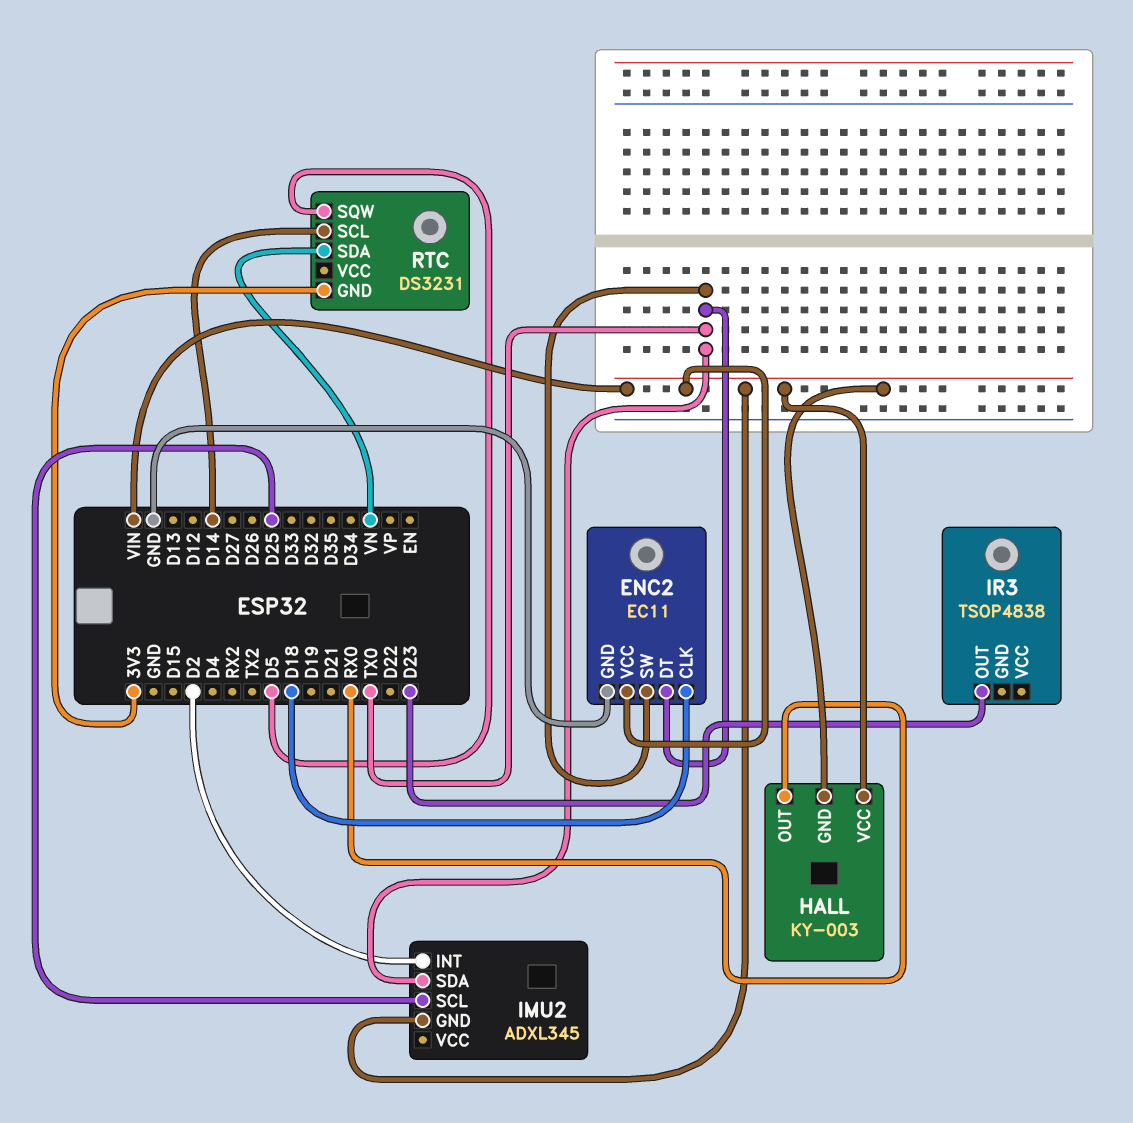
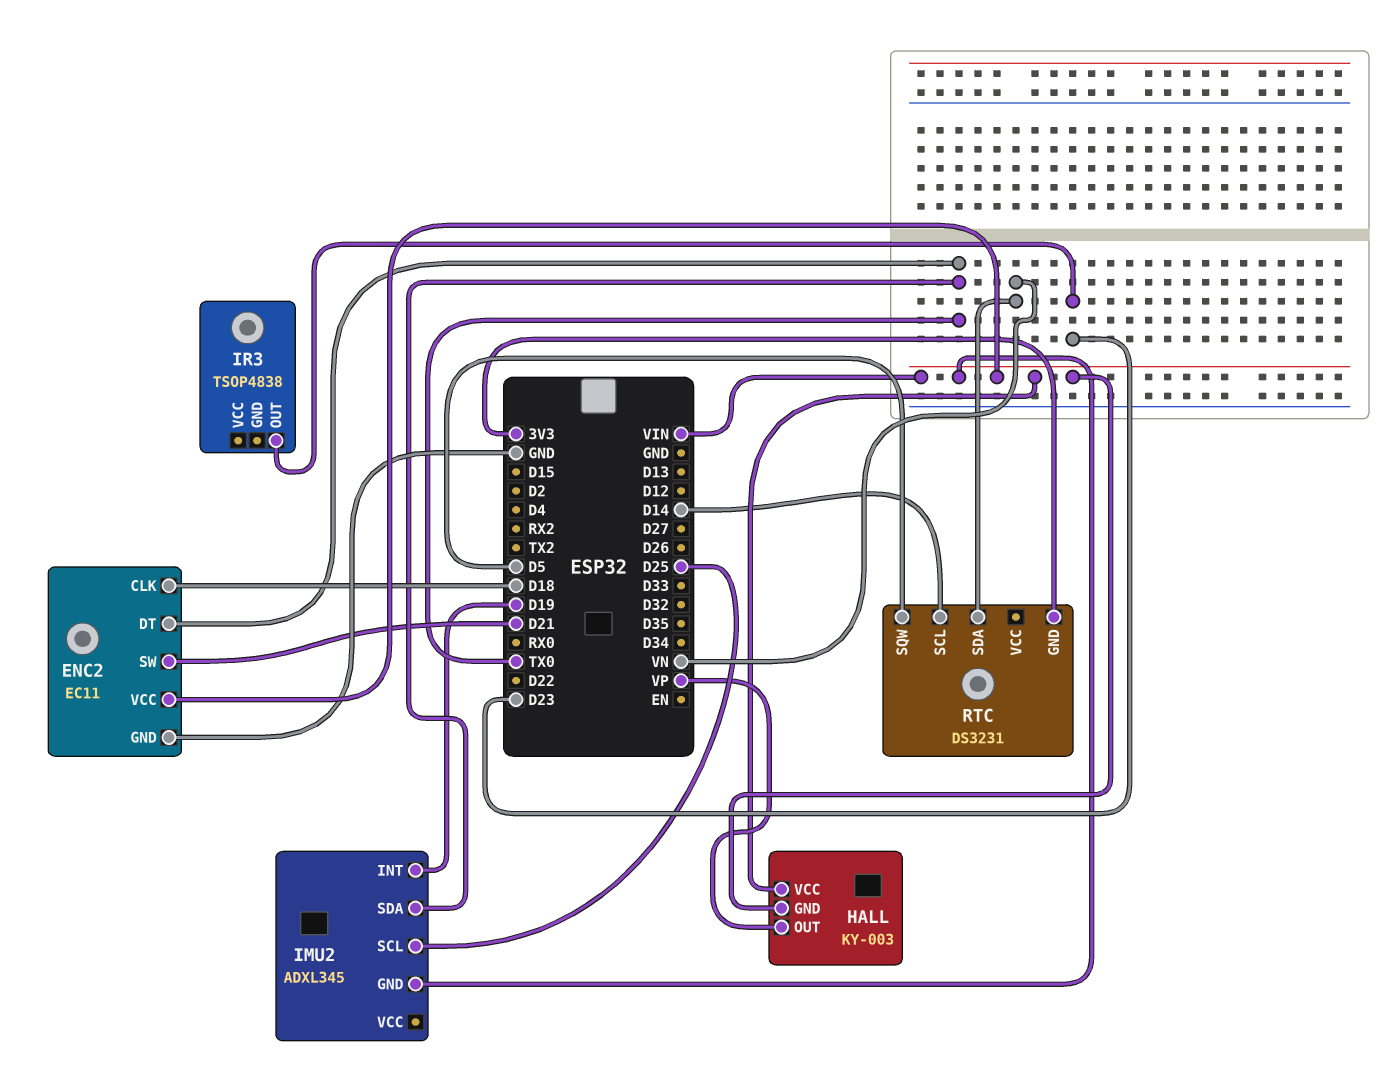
ENC2 pin SW: TX0 -> D21
HALL pin OUT: RX0 -> VP
IMU2 pin INT: D2 -> D19

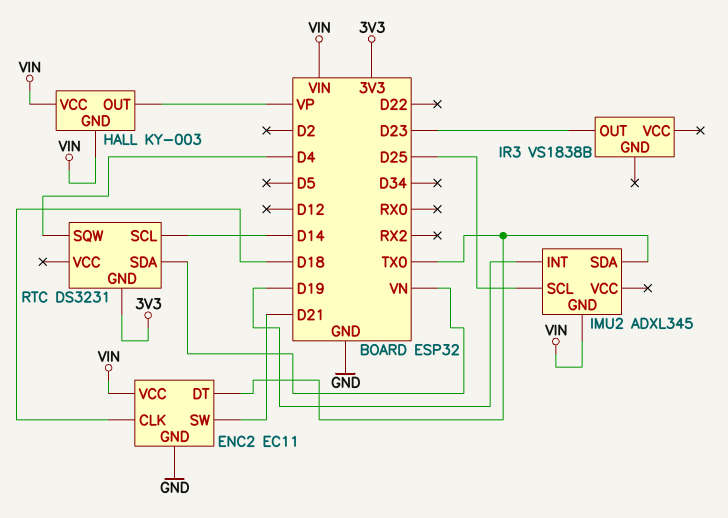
IR3: TSOP4838 -> VS1838B
RTC pin SQW: D5 -> D4

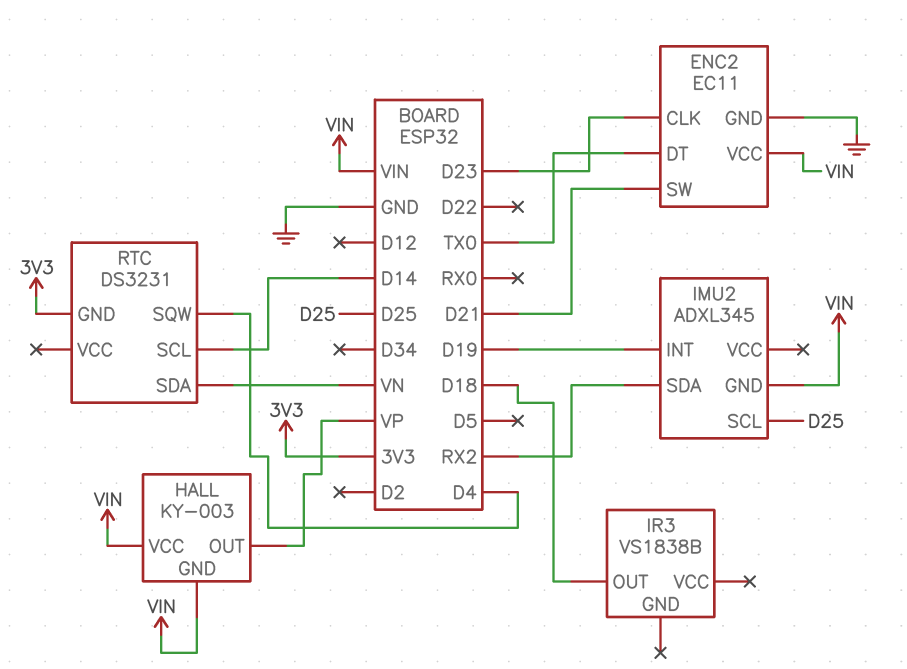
ENC2 pin CLK: D18 -> D23
IMU2 pin SDA: TX0 -> RX2
IR3 pin OUT: D23 -> D18

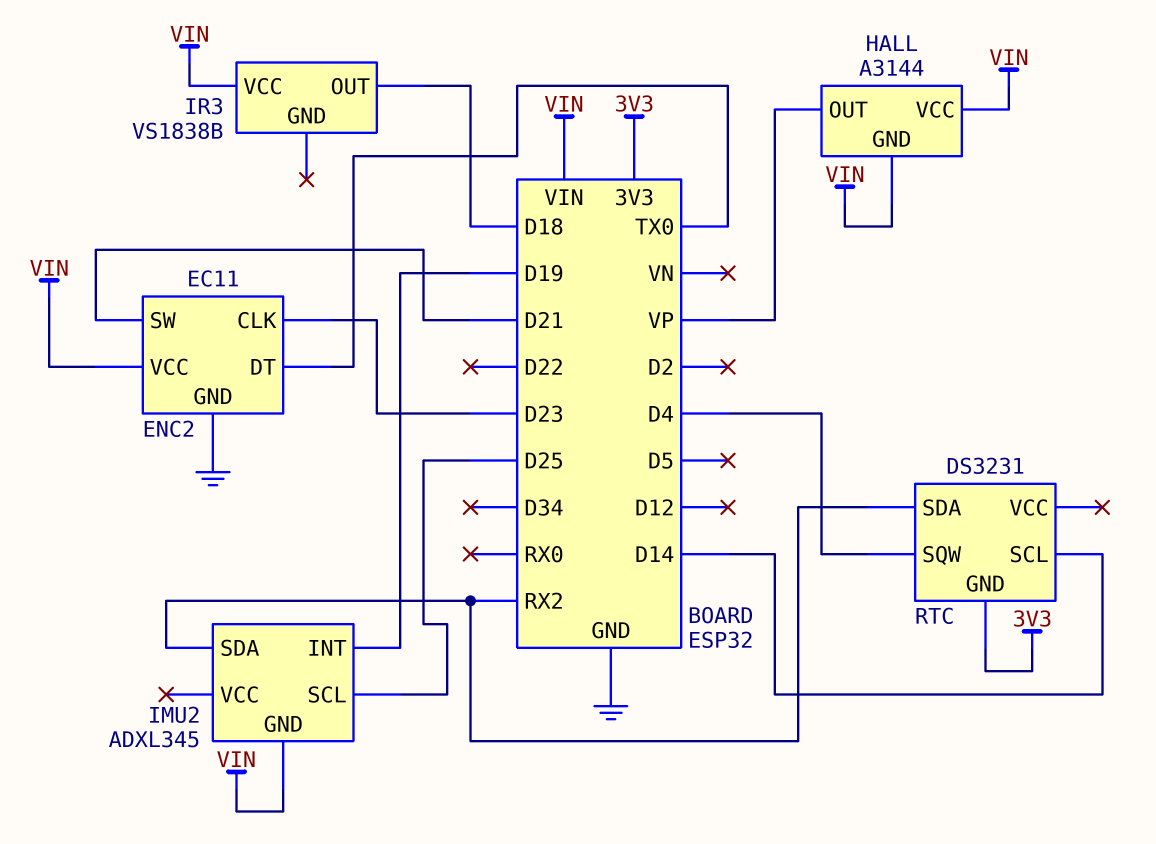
HALL: KY-003 -> A3144
IR3 pin VCC: none -> VIN
RTC pin SDA: VN -> RX2

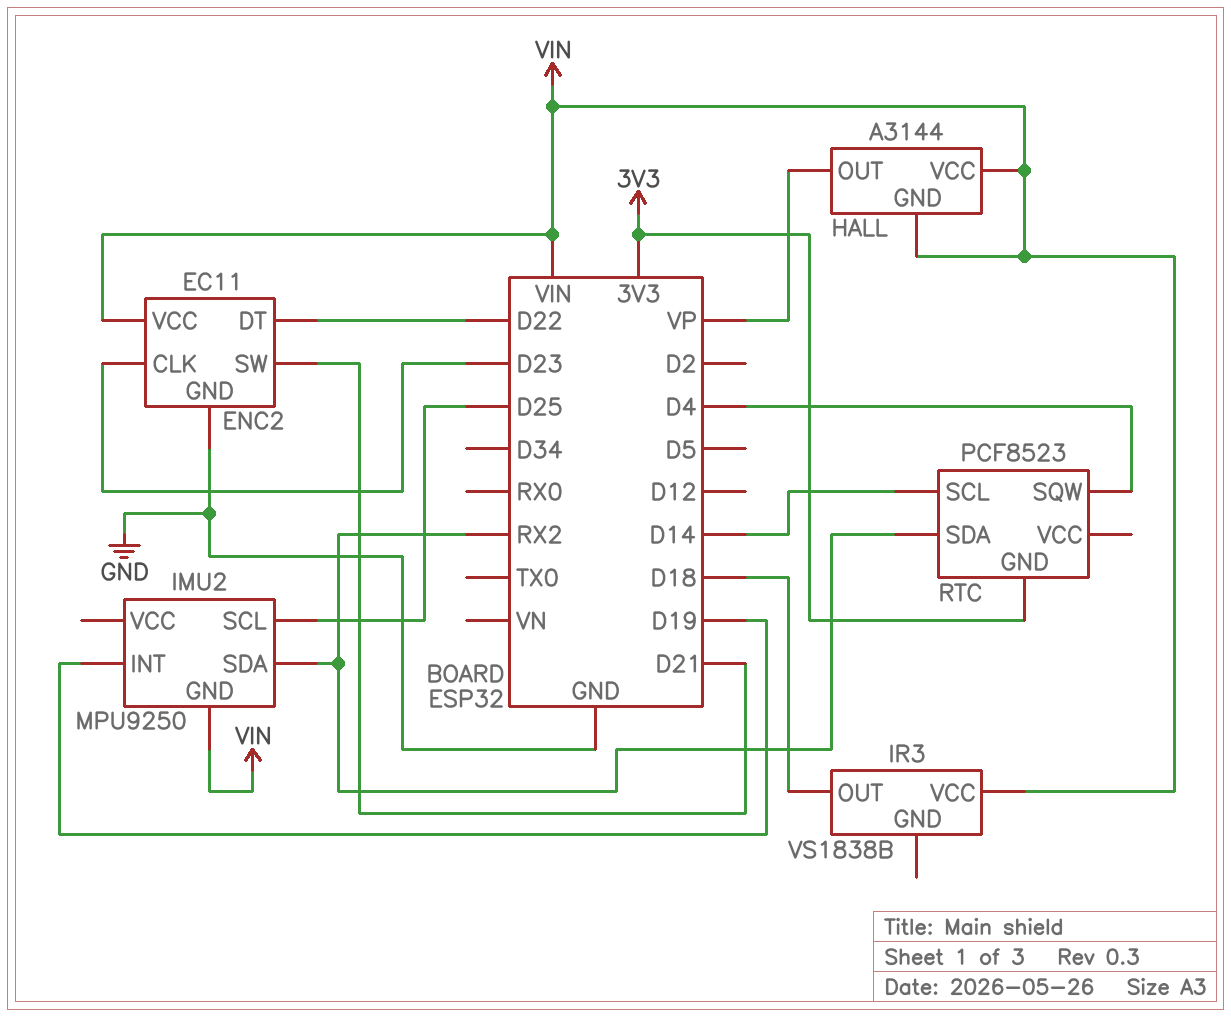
ENC2 pin DT: TX0 -> D22
IMU2: ADXL345 -> MPU9250
RTC: DS3231 -> PCF8523

